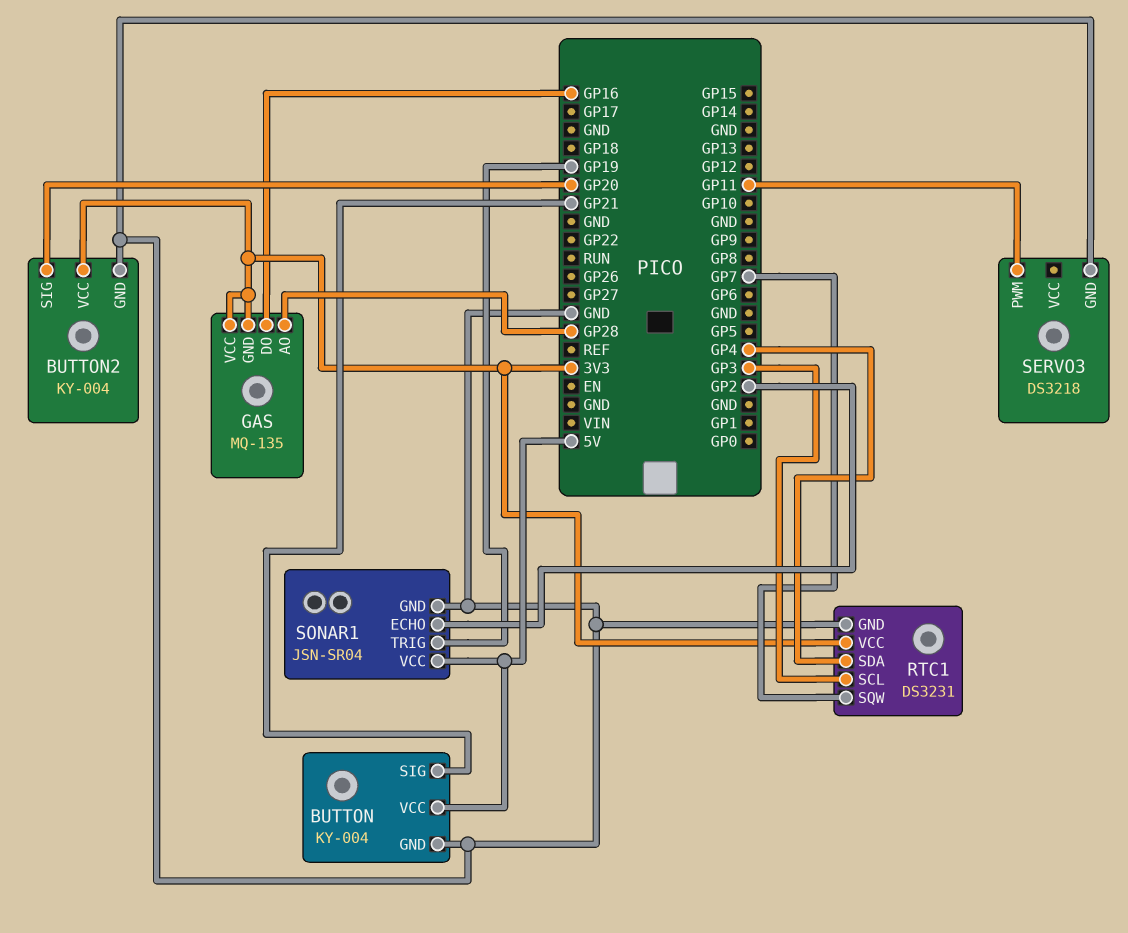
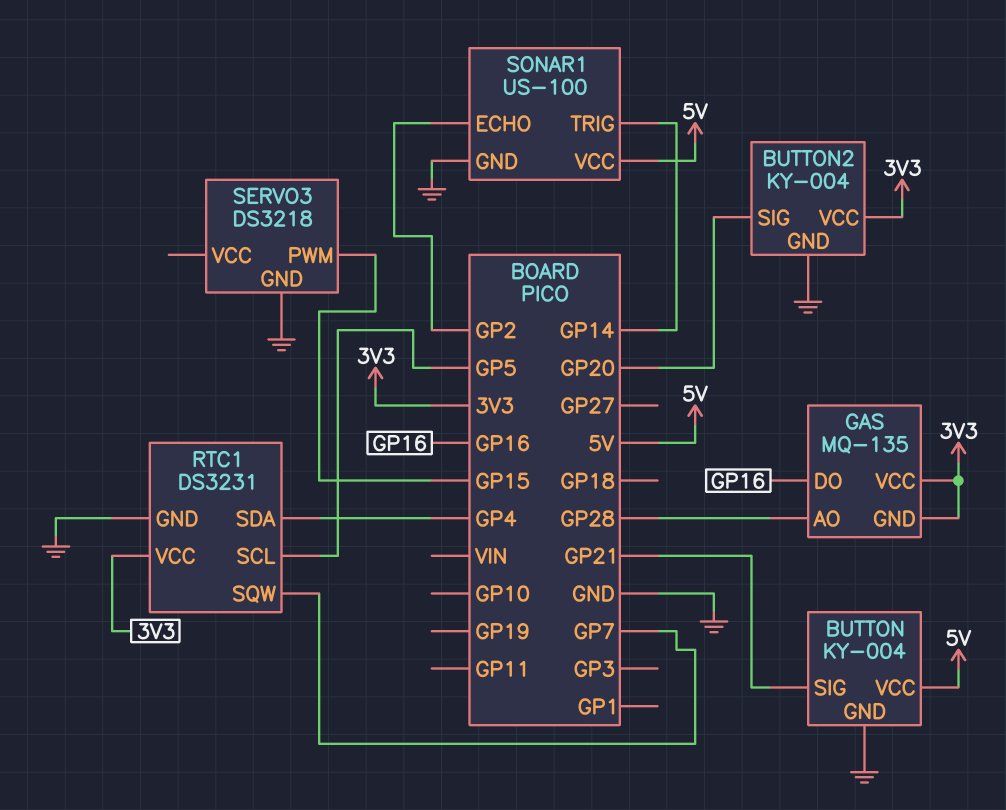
RTC1 pin SCL: GP3 -> GP5
SERVO3 pin PWM: GP11 -> GP15
SONAR1: JSN-SR04 -> US-100
SONAR1 pin TRIG: GP19 -> GP14

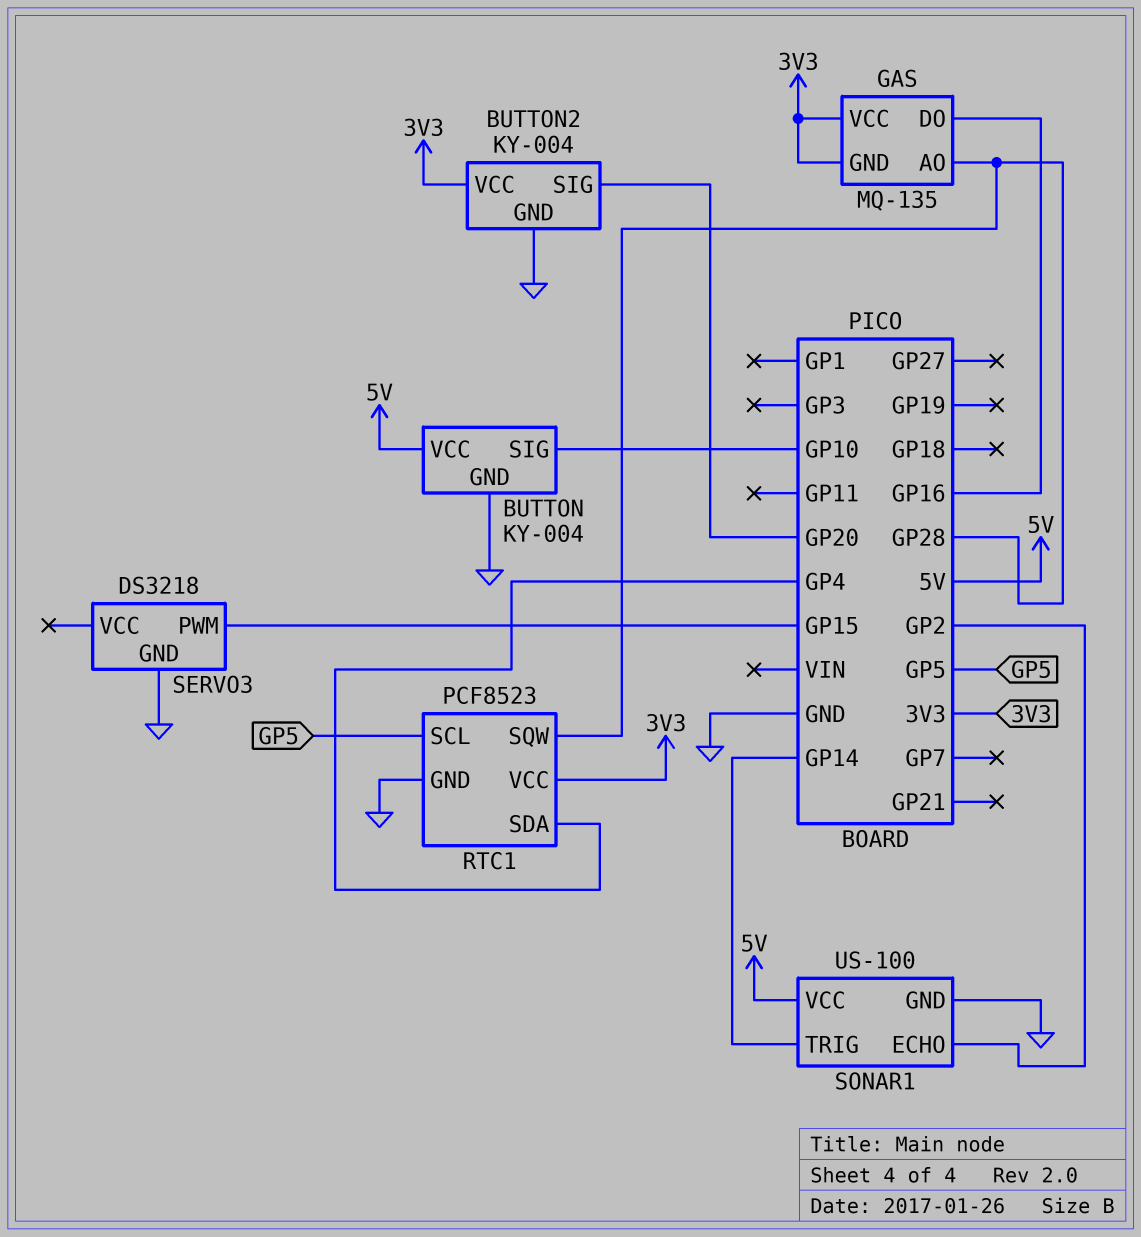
BUTTON pin SIG: GP21 -> GP10
RTC1: DS3231 -> PCF8523
RTC1 pin SQW: GP7 -> GP28

